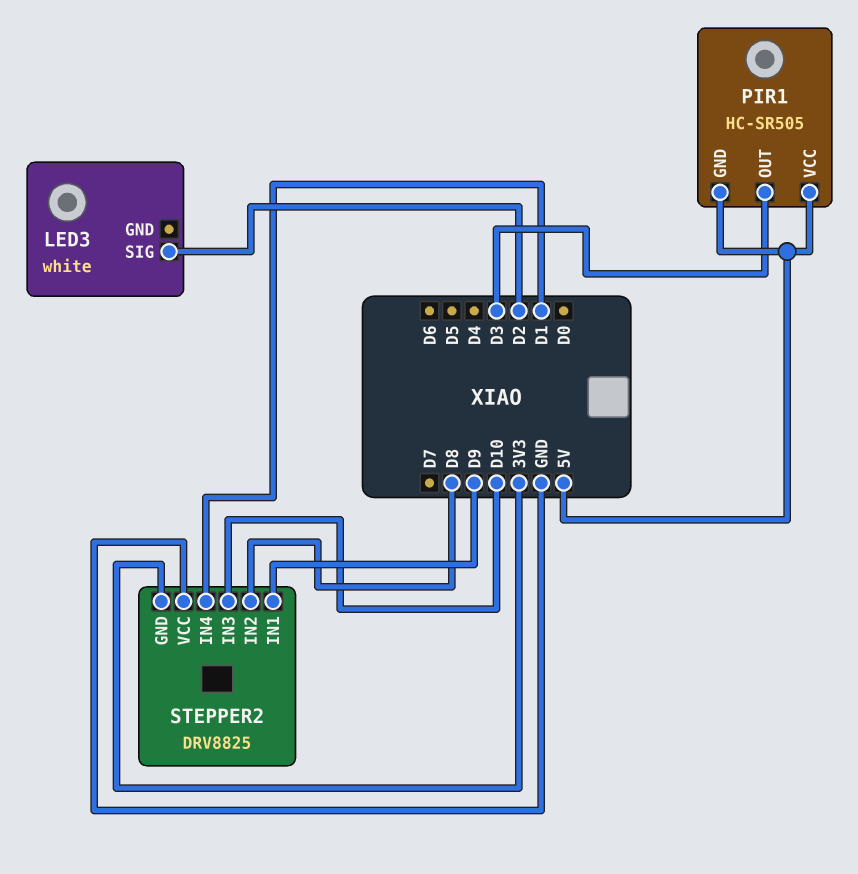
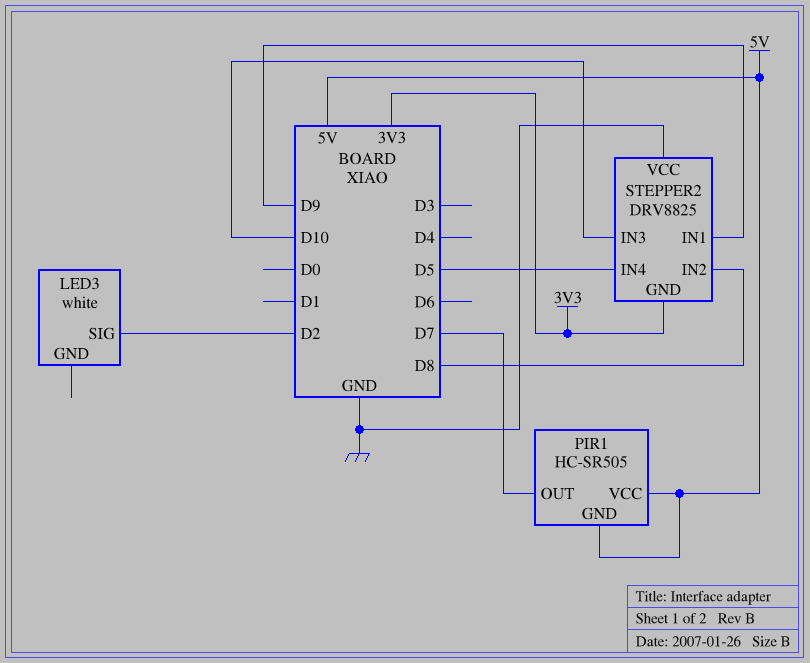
PIR1 pin OUT: D3 -> D7
STEPPER2 pin IN4: D1 -> D5

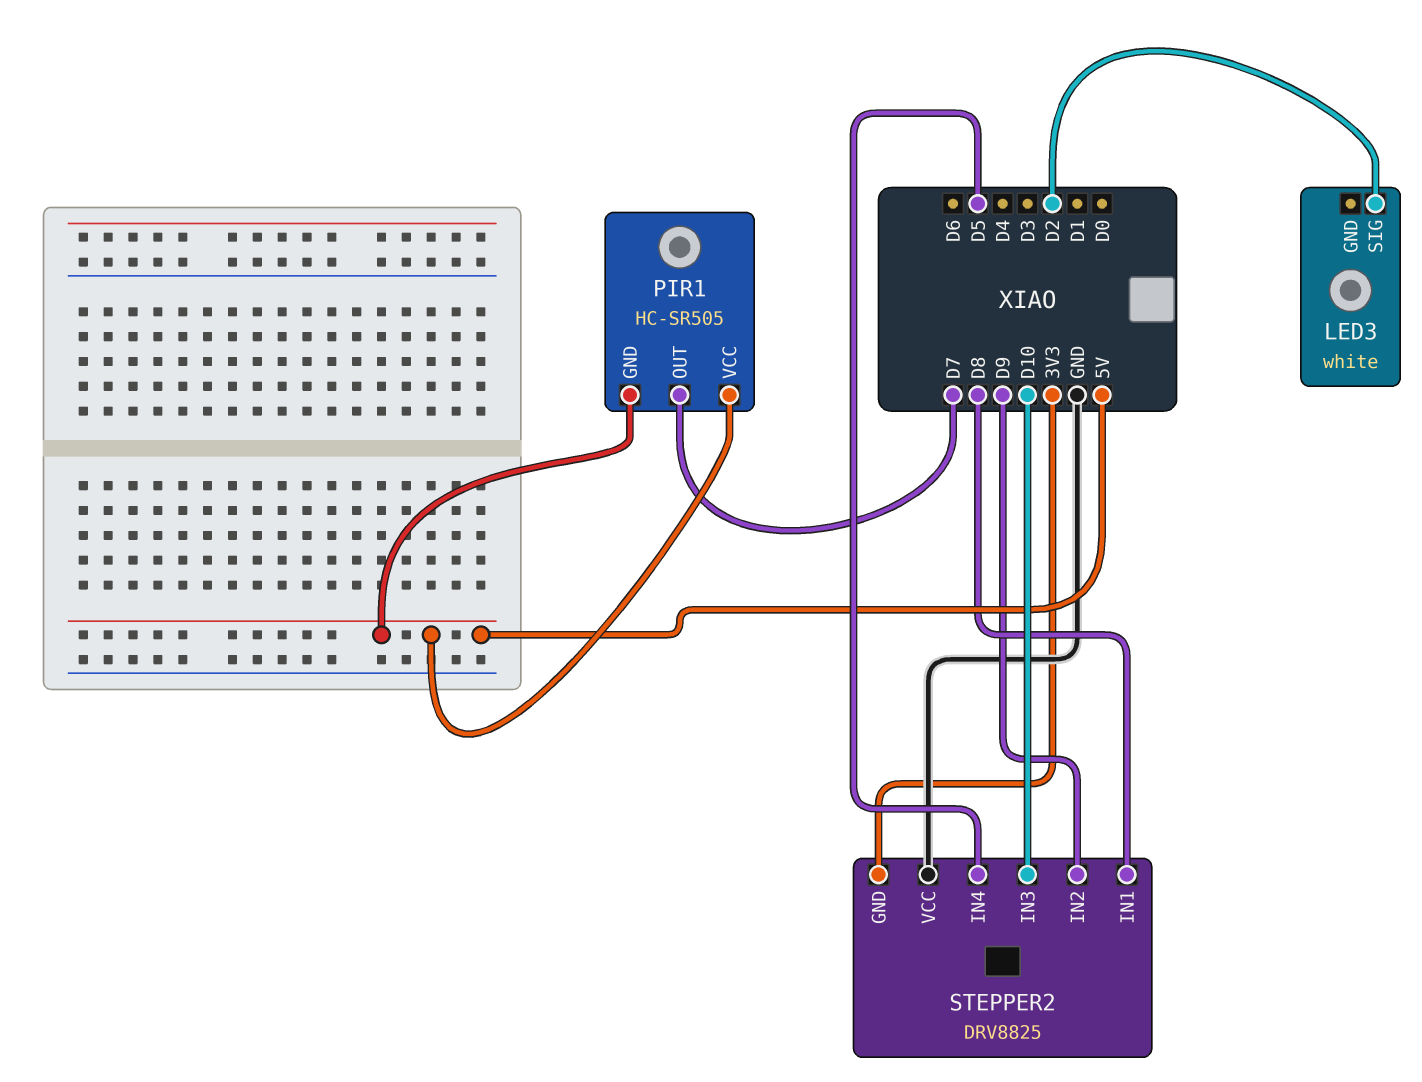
STEPPER2 pin IN1: D9 -> D8
STEPPER2 pin IN2: D8 -> D9

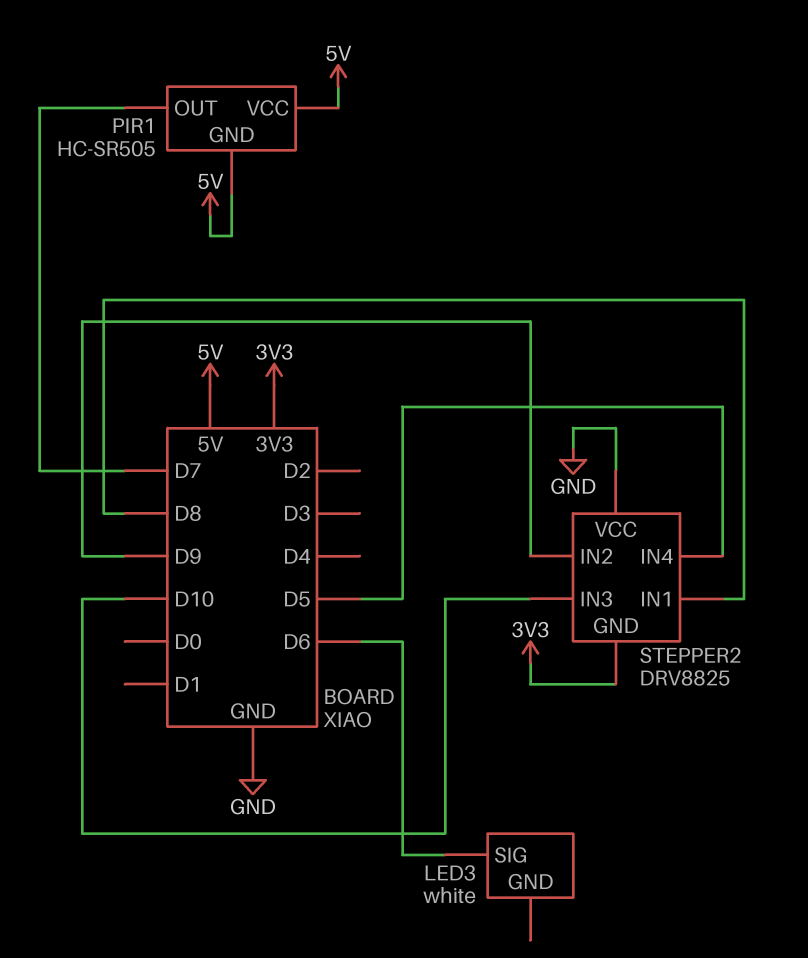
LED3 pin SIG: D2 -> D6

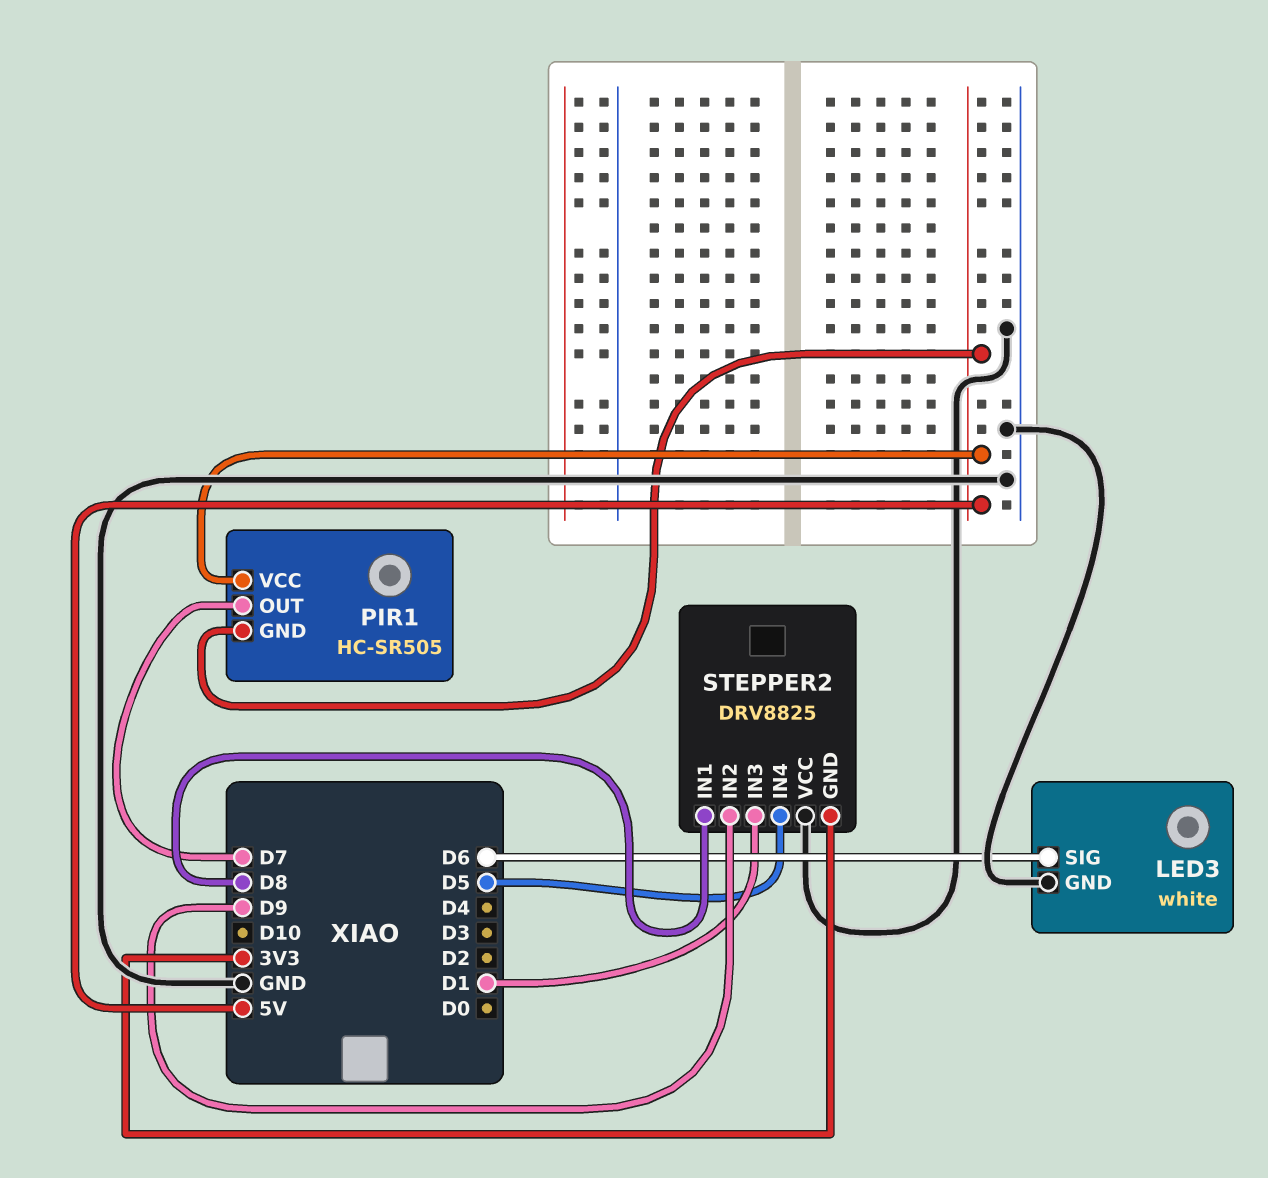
LED3 pin GND: none -> GND
STEPPER2 pin IN3: D10 -> D1

